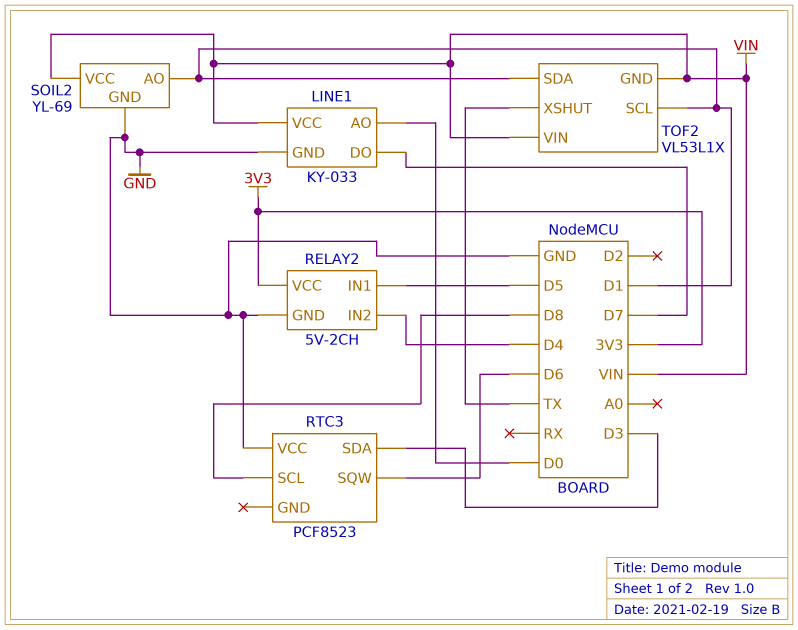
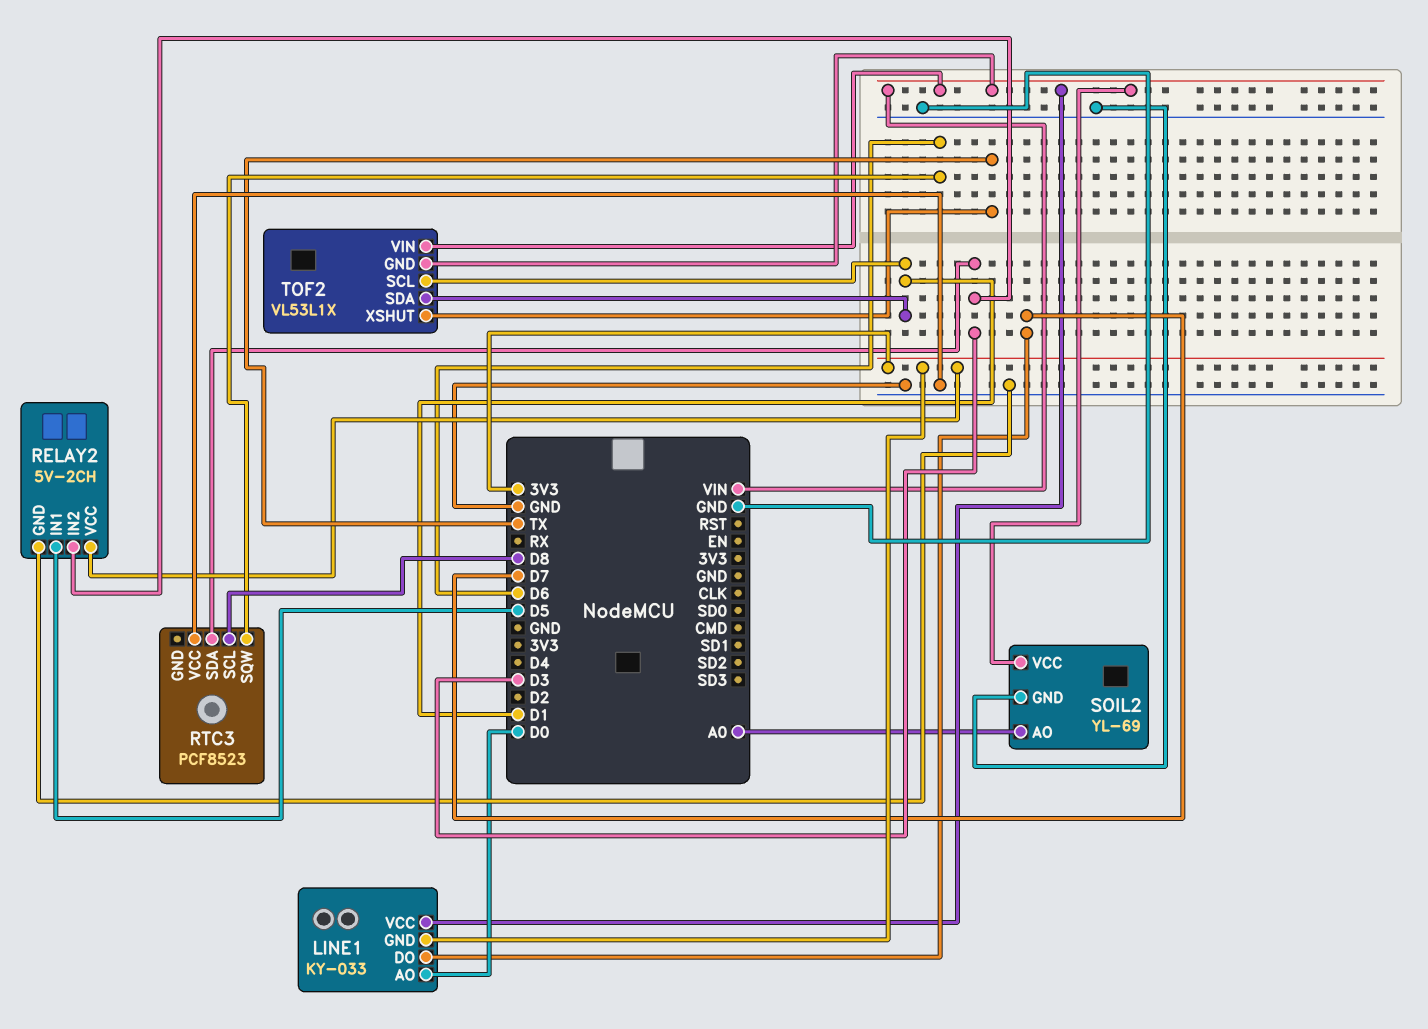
LINE1 pin GND: GND -> 3V3
RELAY2 pin IN2: D4 -> D3
SOIL2 pin AO: D1 -> A0

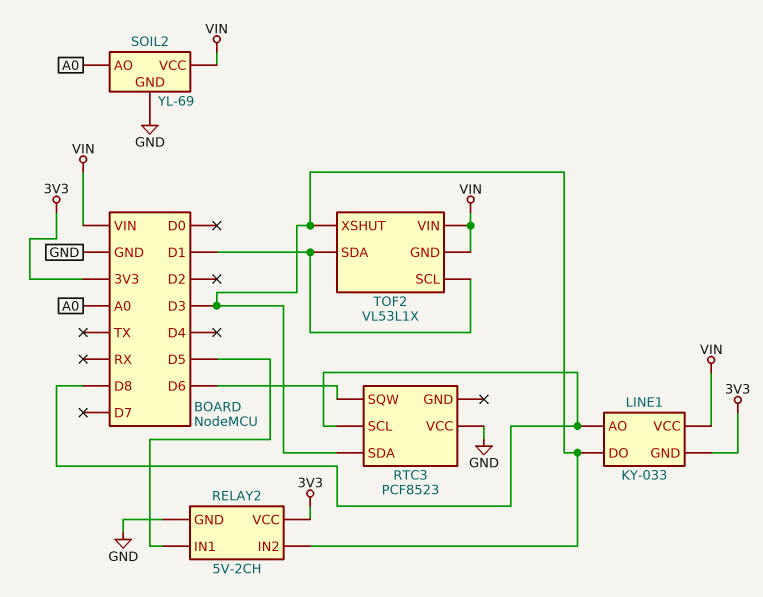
LINE1 pin AO: D0 -> D8
LINE1 pin DO: D7 -> D3
TOF2 pin XSHUT: TX -> D3

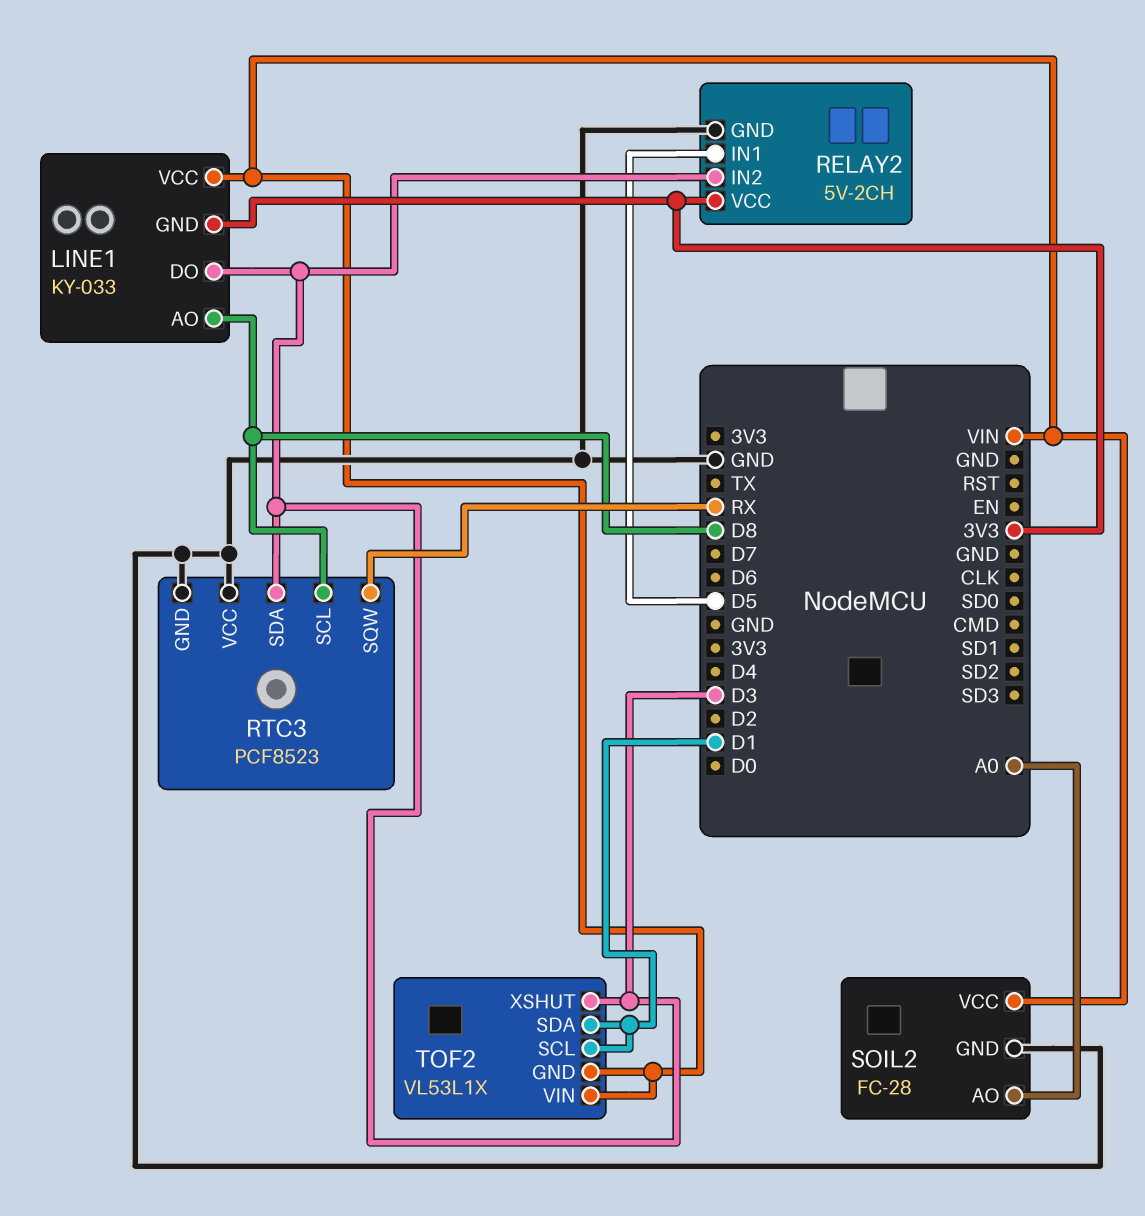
RTC3 pin GND: none -> GND
RTC3 pin SQW: D6 -> RX
SOIL2: YL-69 -> FC-28

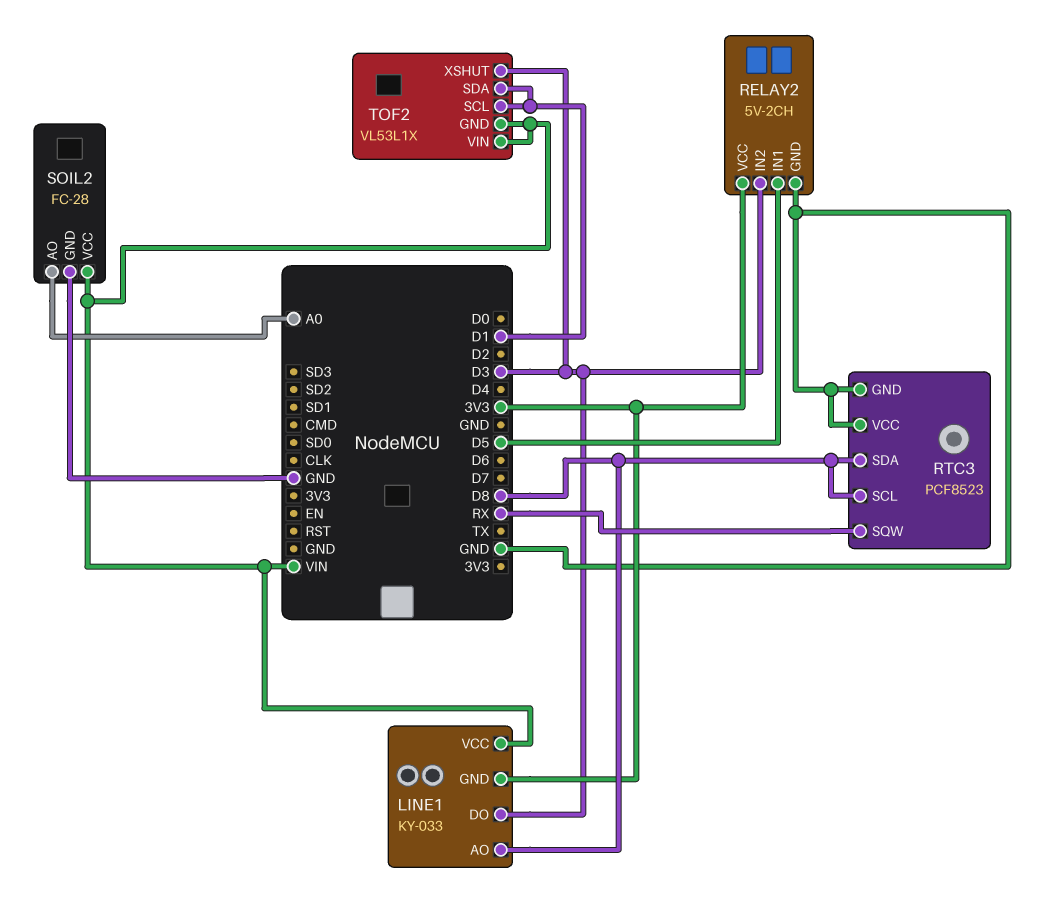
RTC3 pin SDA: D3 -> D8

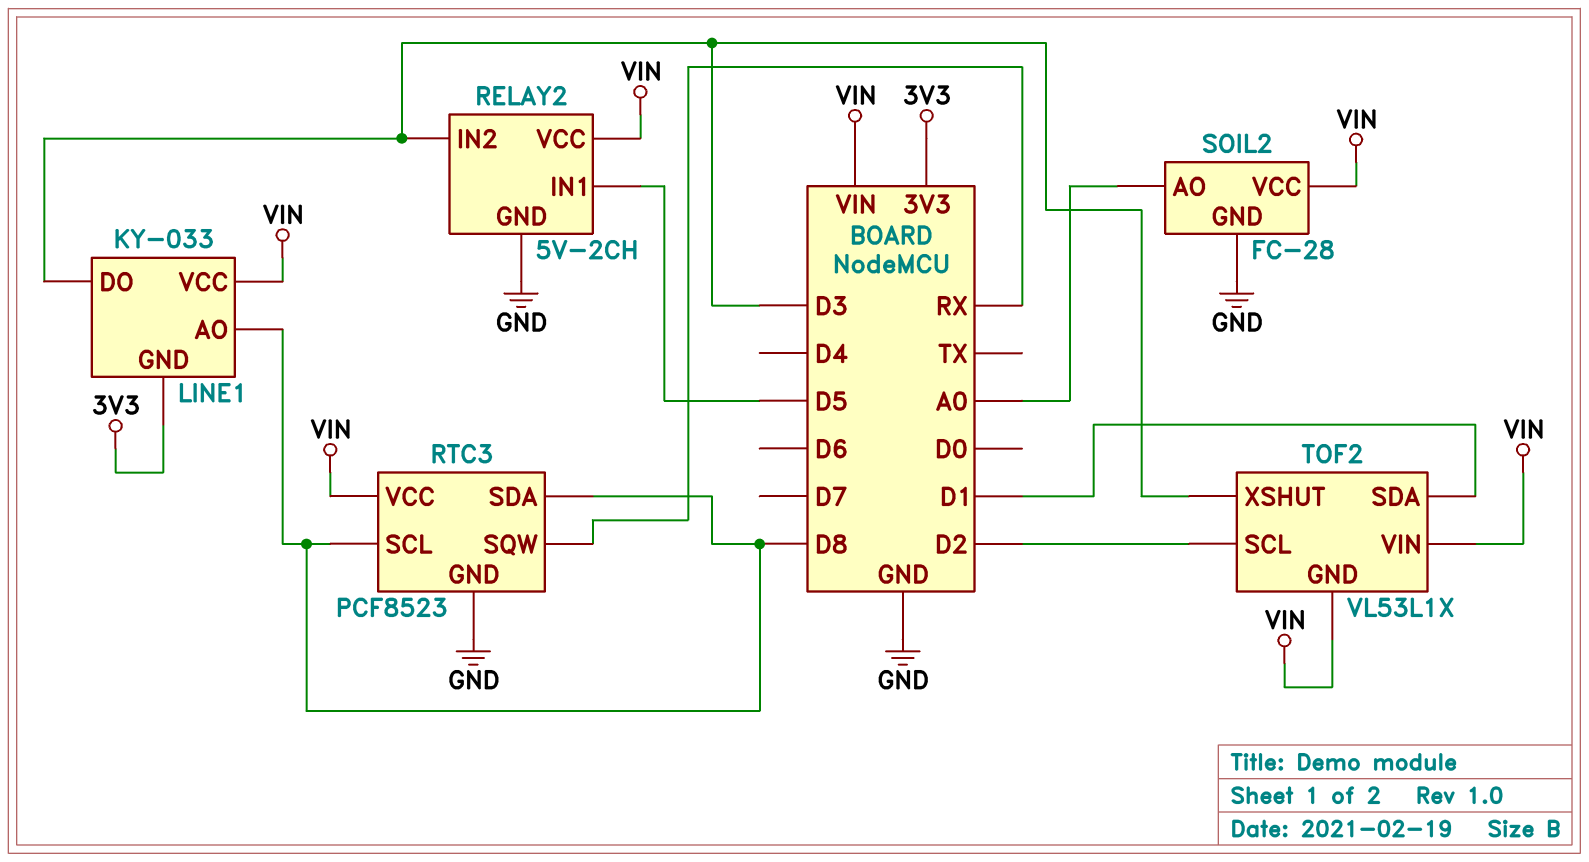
RELAY2 pin VCC: 3V3 -> VIN
RTC3 pin VCC: GND -> VIN
TOF2 pin SCL: D1 -> D2

